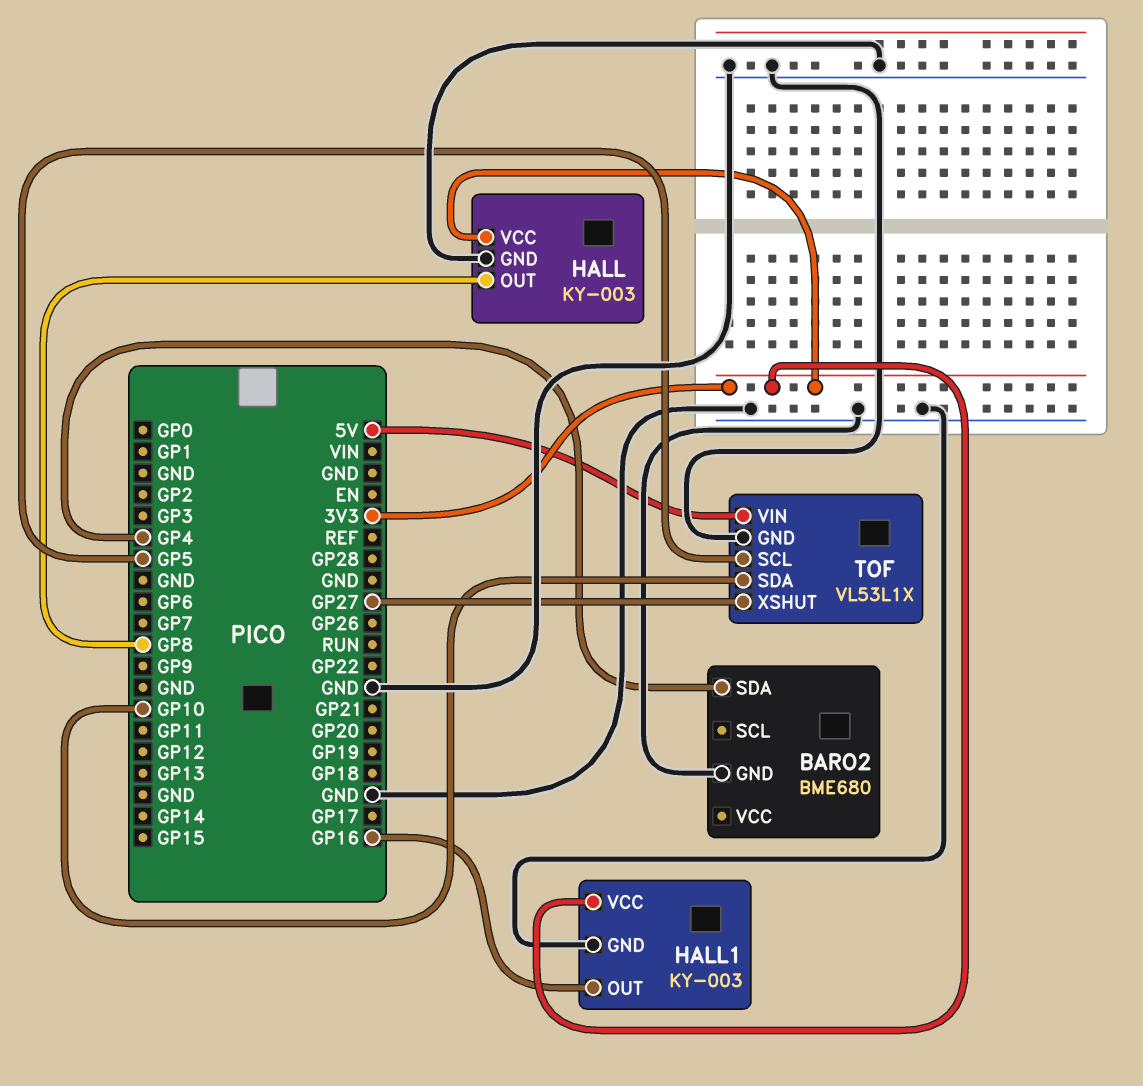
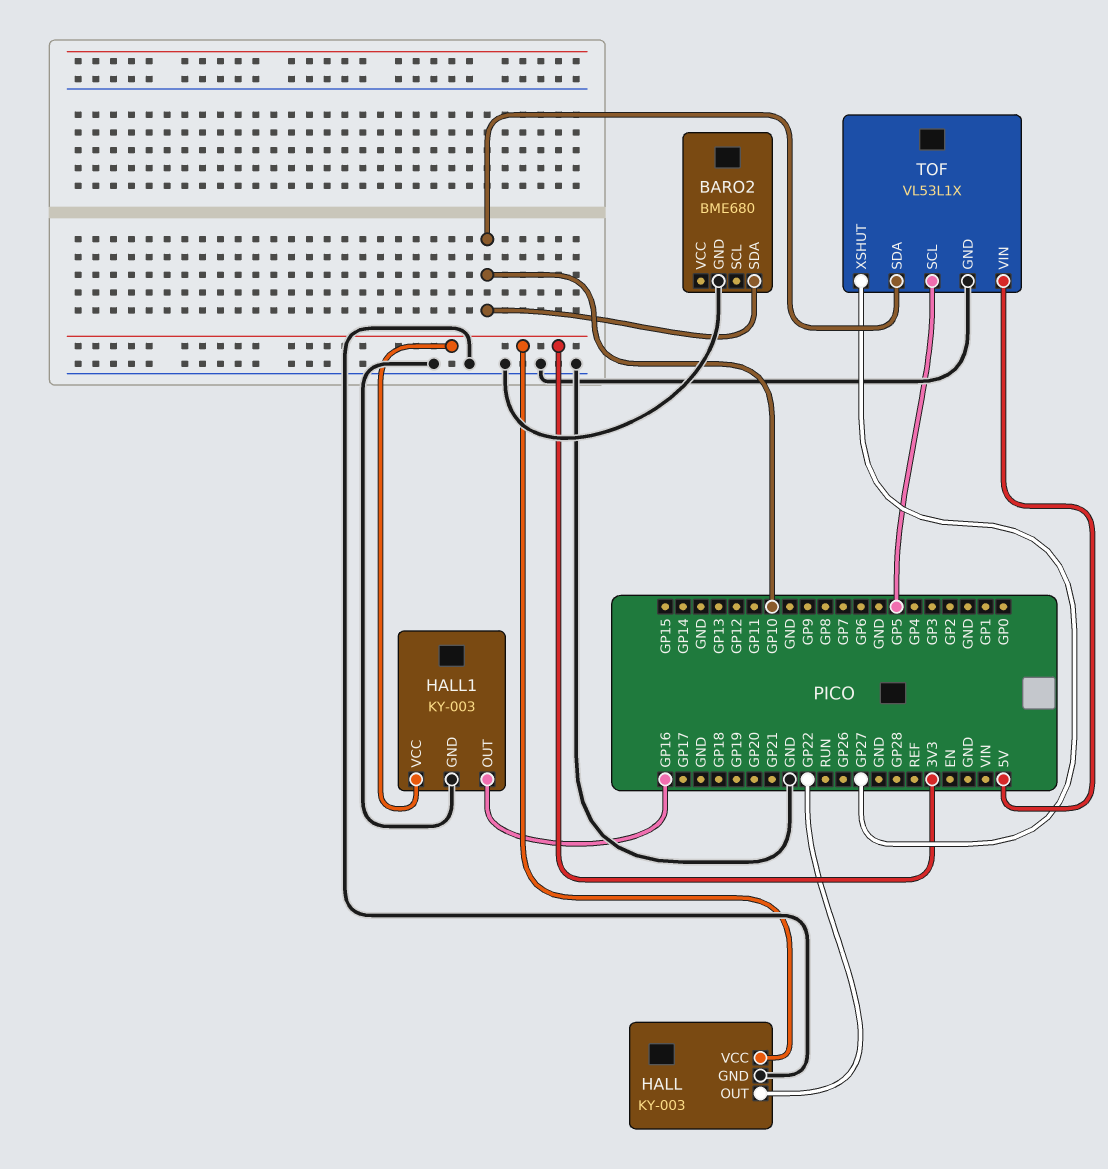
BARO2 pin SDA: GP4 -> GP10
HALL pin OUT: GP8 -> GP22

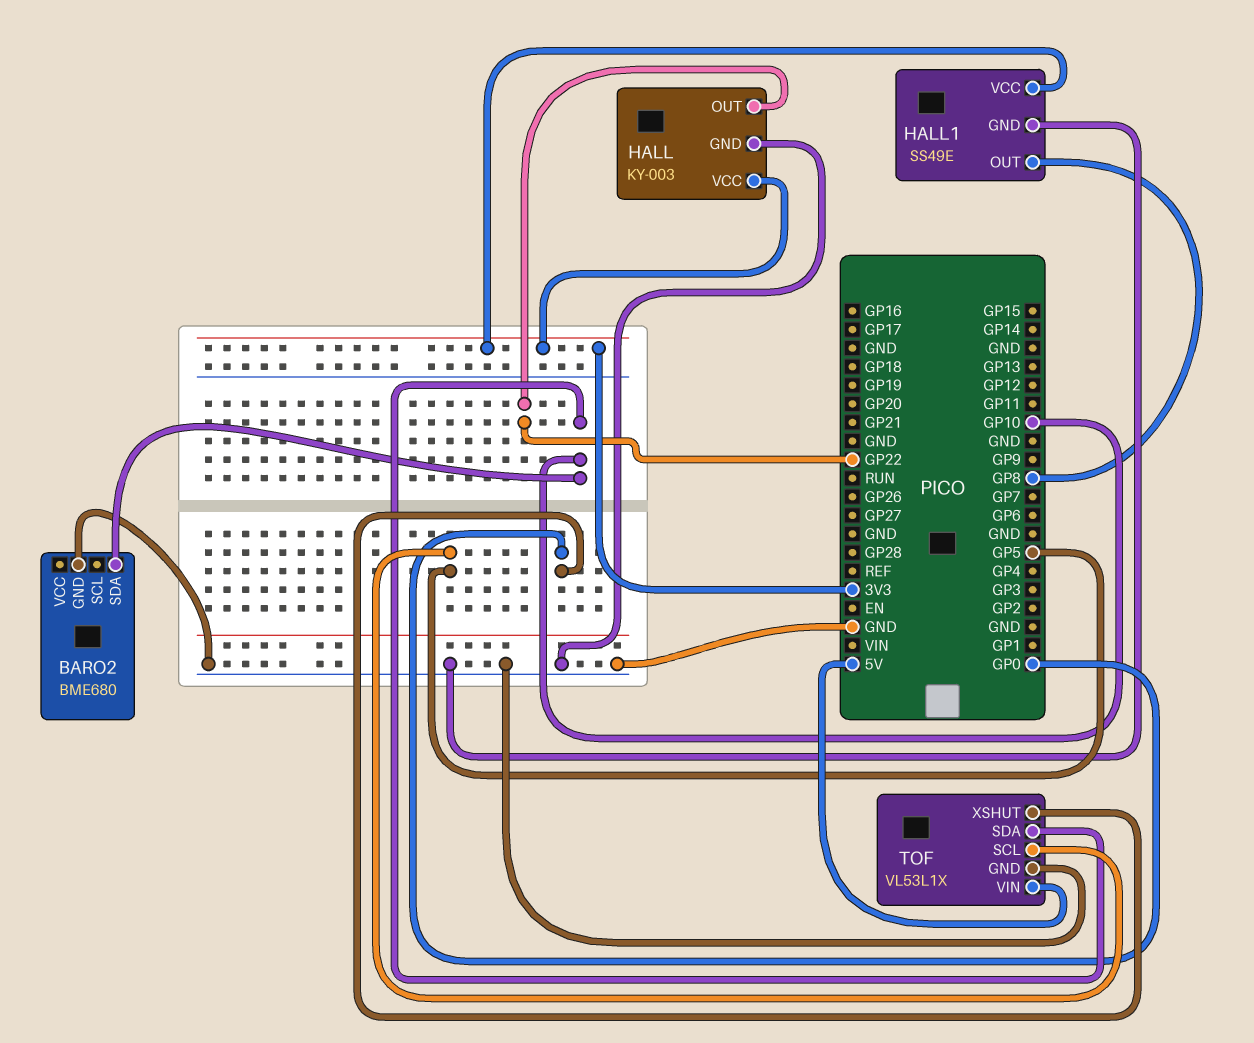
HALL1: KY-003 -> SS49E
HALL1 pin OUT: GP16 -> GP8
TOF pin XSHUT: GP27 -> GP0

